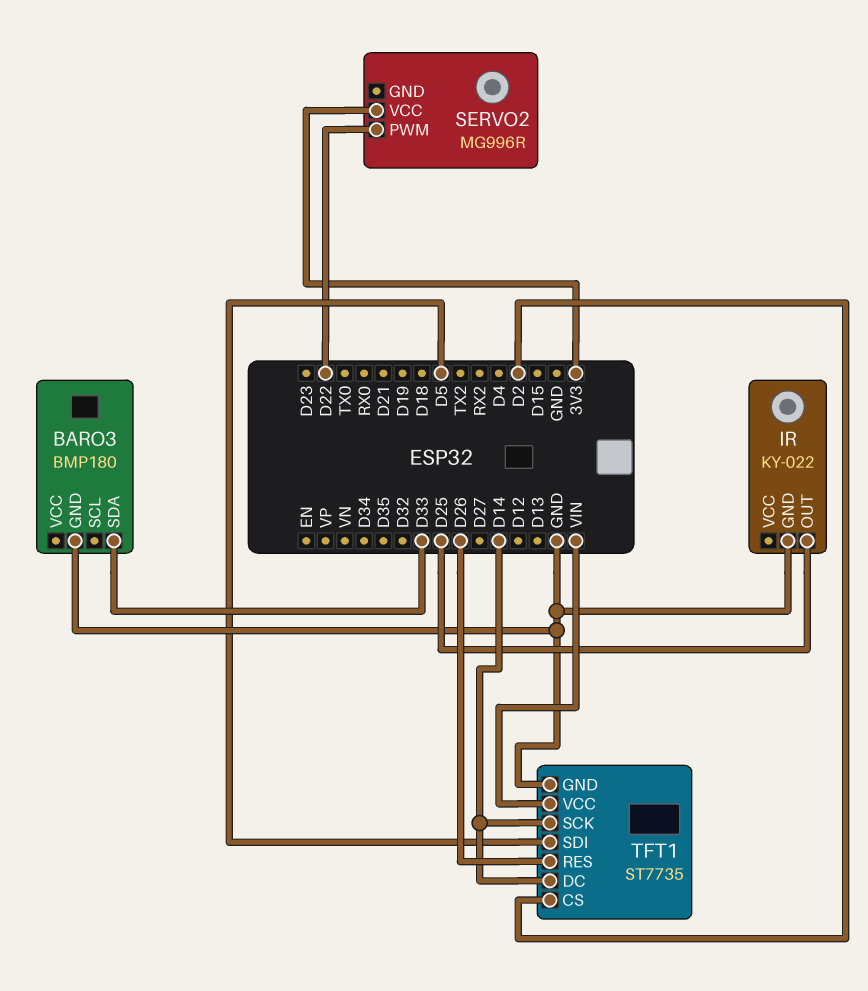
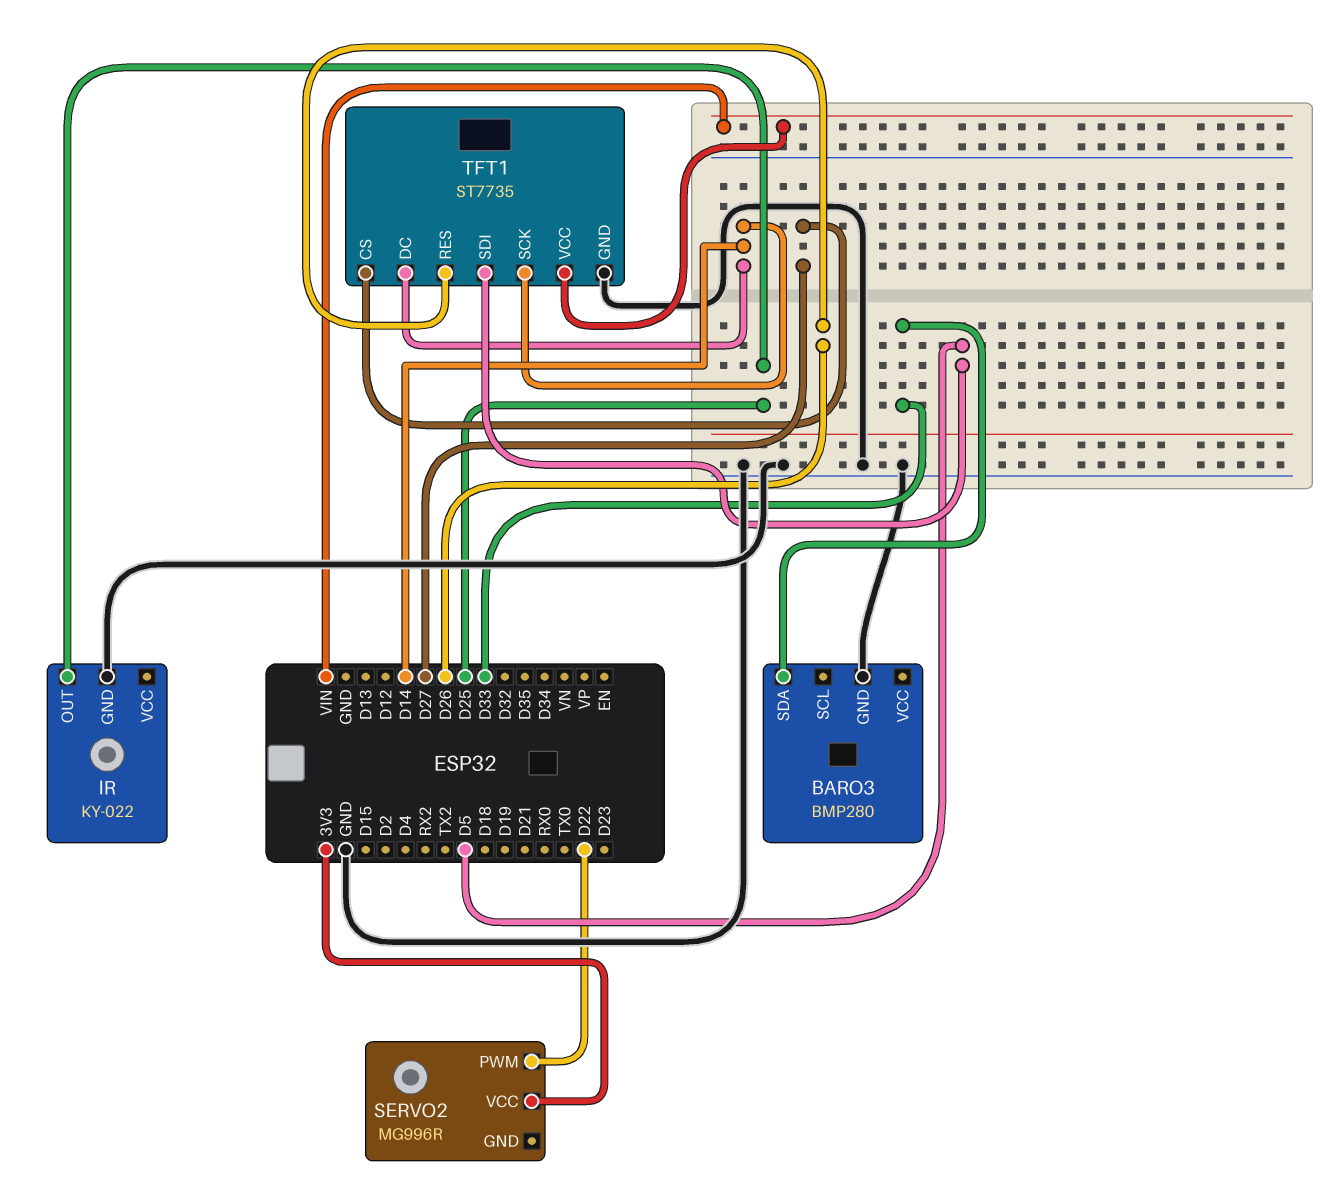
BARO3: BMP180 -> BMP280
TFT1 pin CS: D2 -> D27

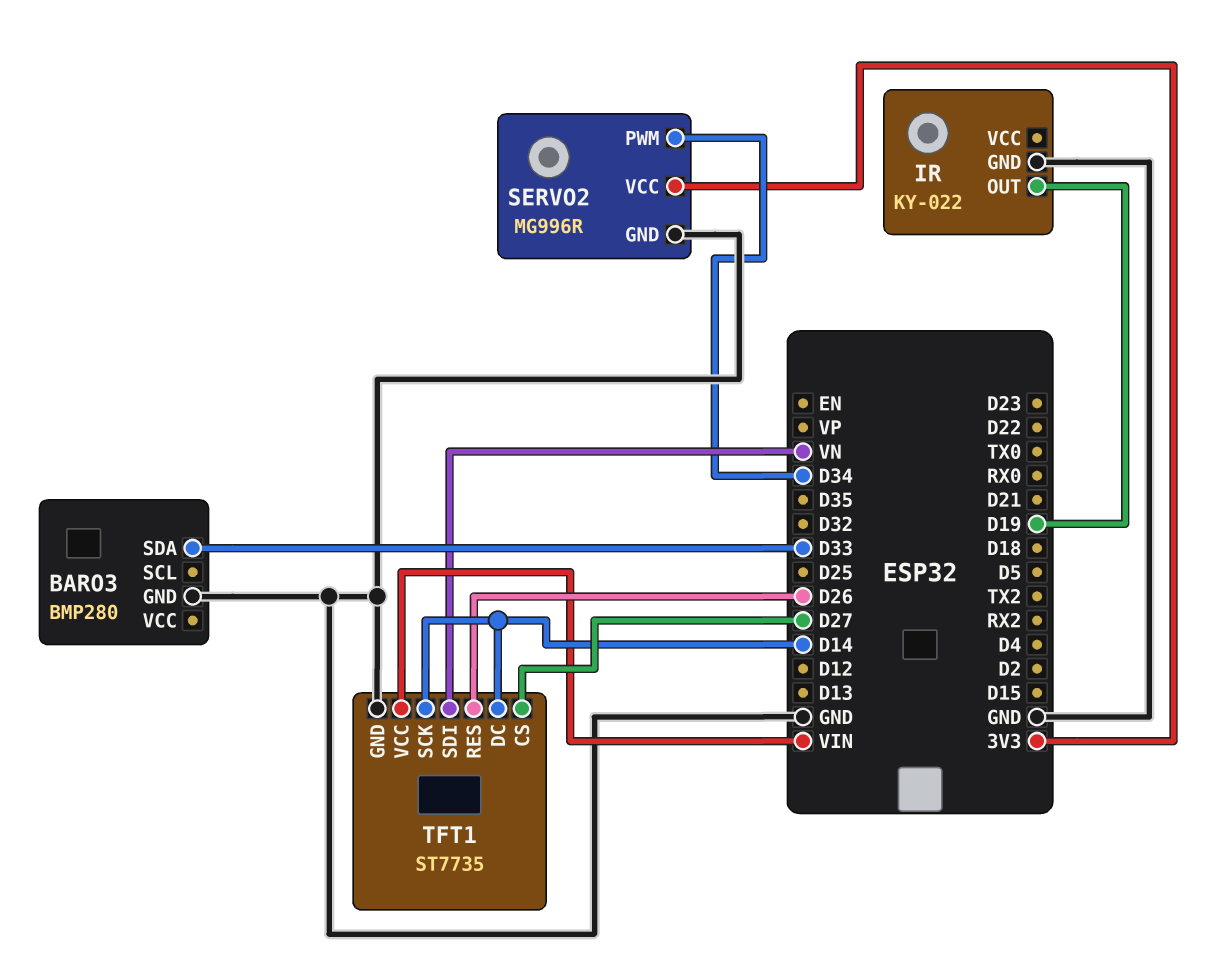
IR pin OUT: D25 -> D19
SERVO2 pin GND: none -> GND
SERVO2 pin PWM: D22 -> D34
TFT1 pin SDI: D5 -> VN

